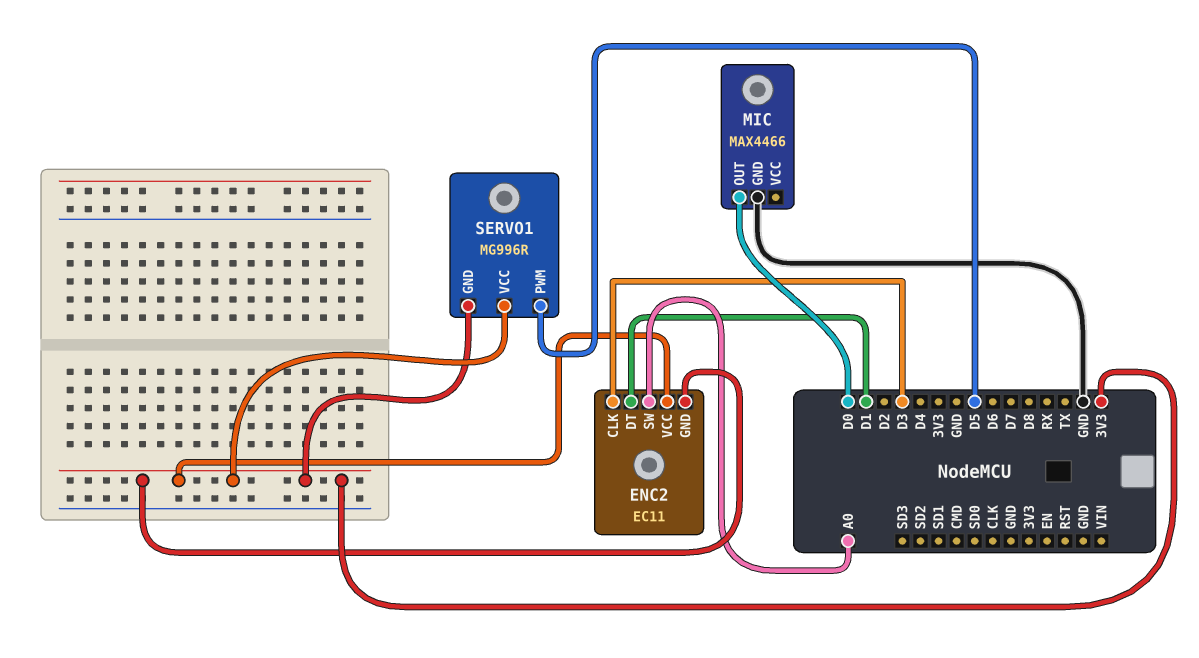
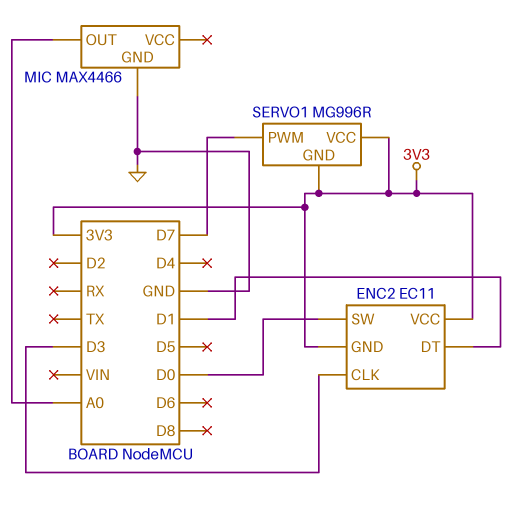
ENC2 pin SW: A0 -> D0
MIC pin OUT: D0 -> A0
SERVO1 pin PWM: D5 -> D7

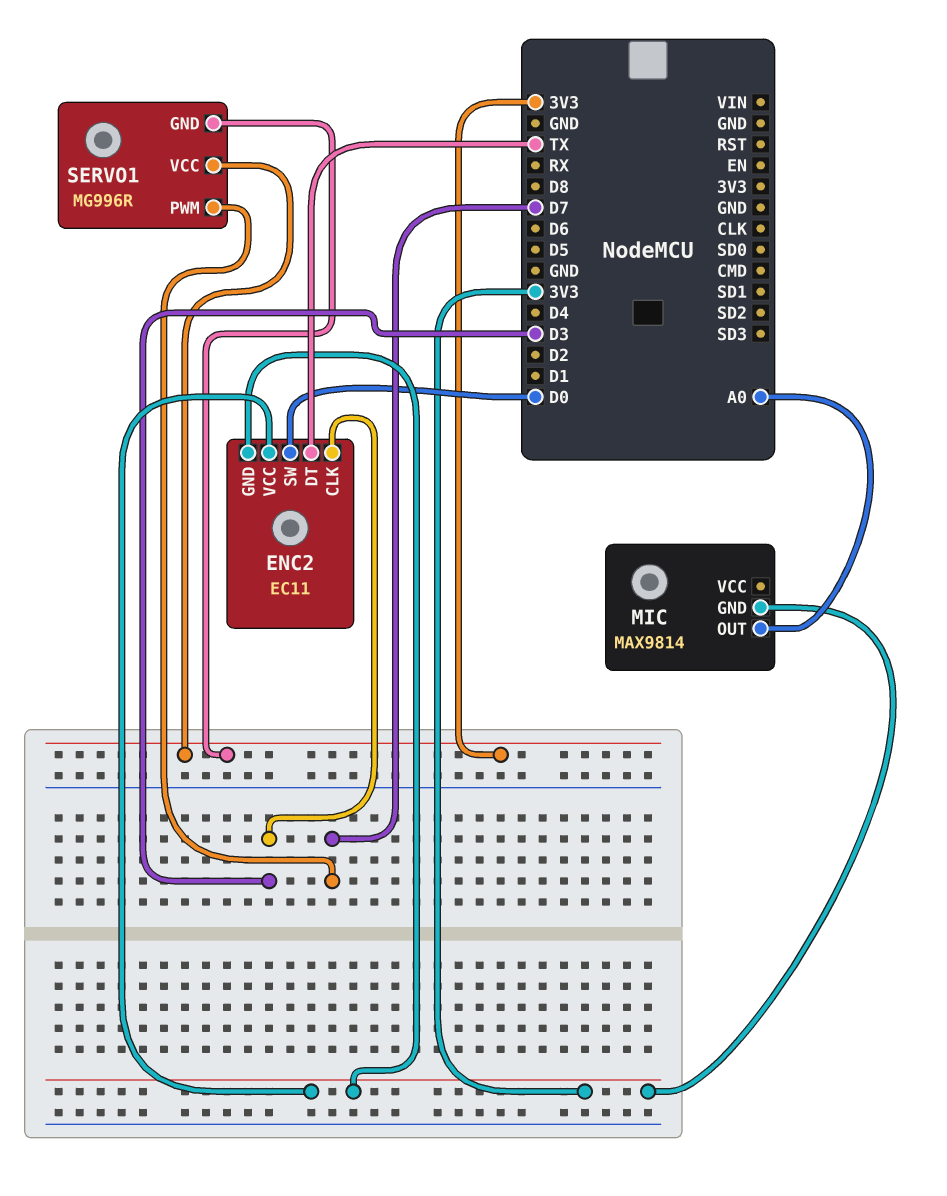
ENC2 pin DT: D1 -> TX
MIC: MAX4466 -> MAX9814
MIC pin GND: GND -> 3V3

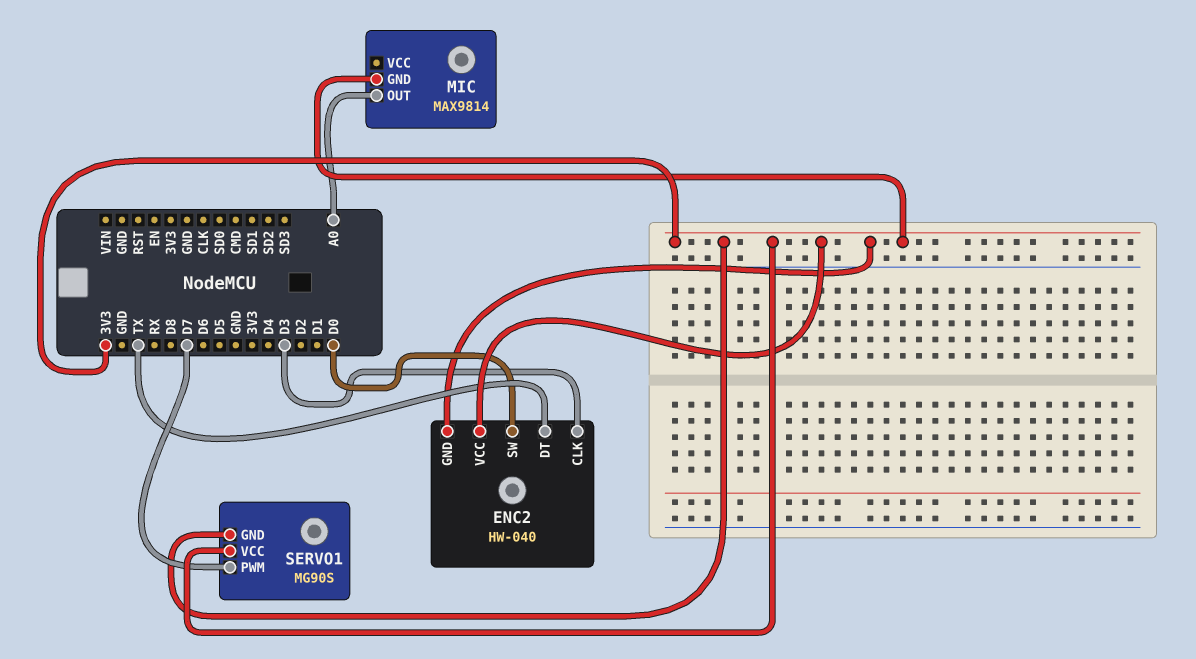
ENC2: EC11 -> HW-040
SERVO1: MG996R -> MG90S

